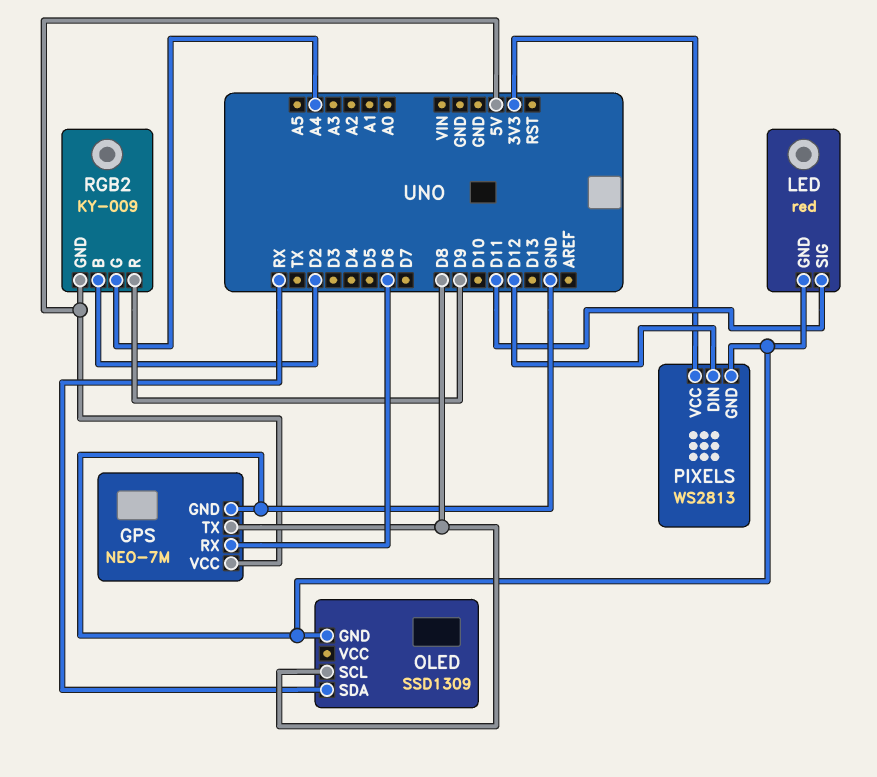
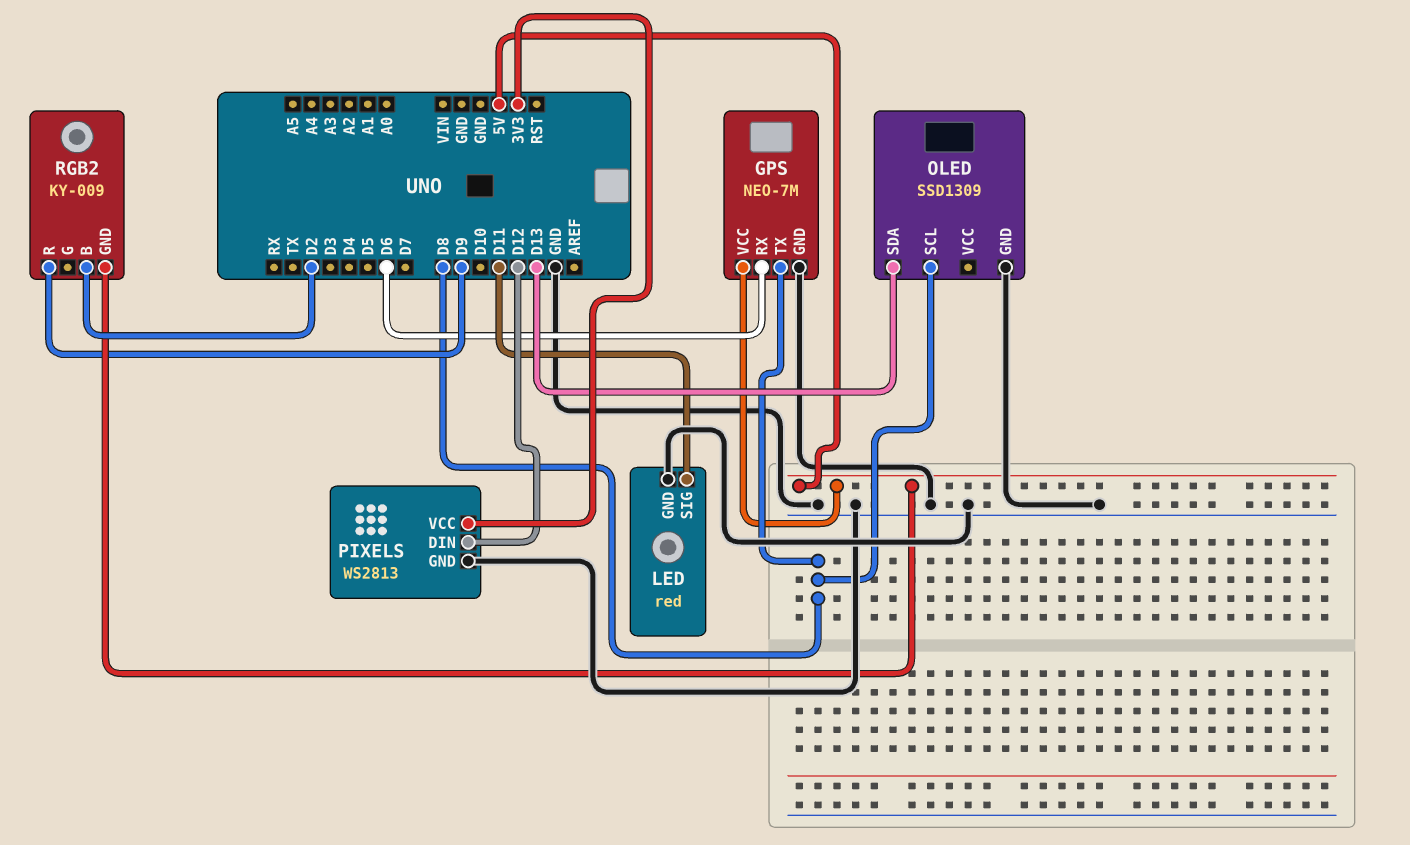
OLED pin SDA: RX -> D13
RGB2 pin G: A4 -> none

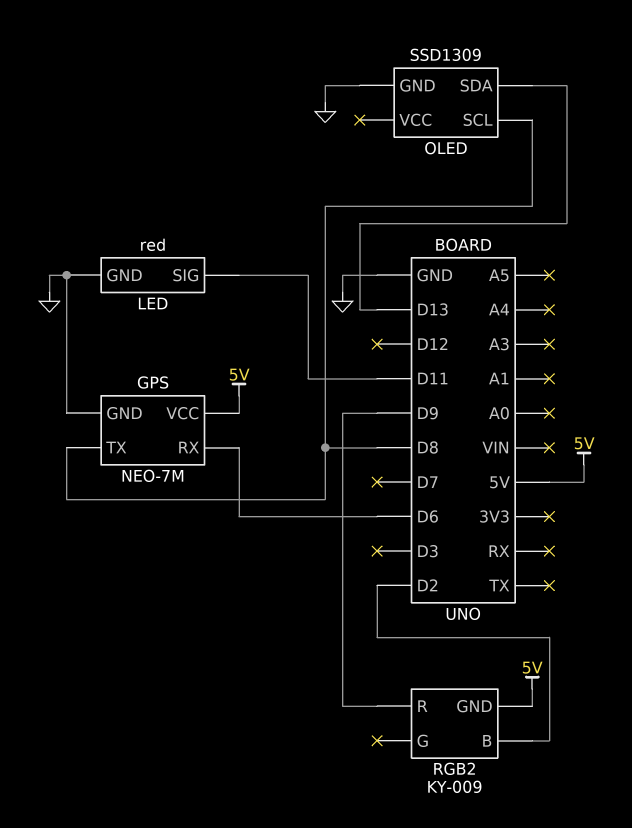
PIXELS: WS2813 -> none
PIXELS pin DIN: D12 -> none
PIXELS pin GND: GND -> none
PIXELS pin VCC: 3V3 -> none

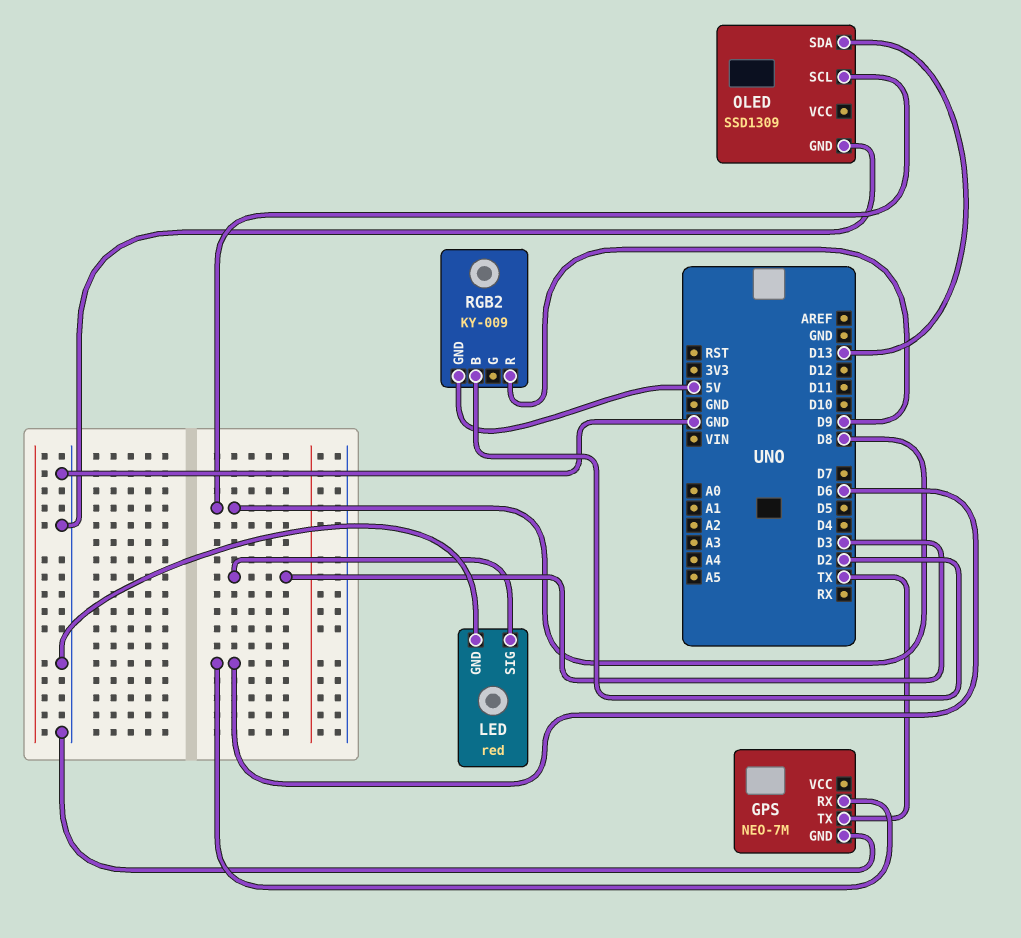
GPS pin TX: D8 -> TX
GPS pin VCC: 5V -> none
LED pin SIG: D11 -> D3

